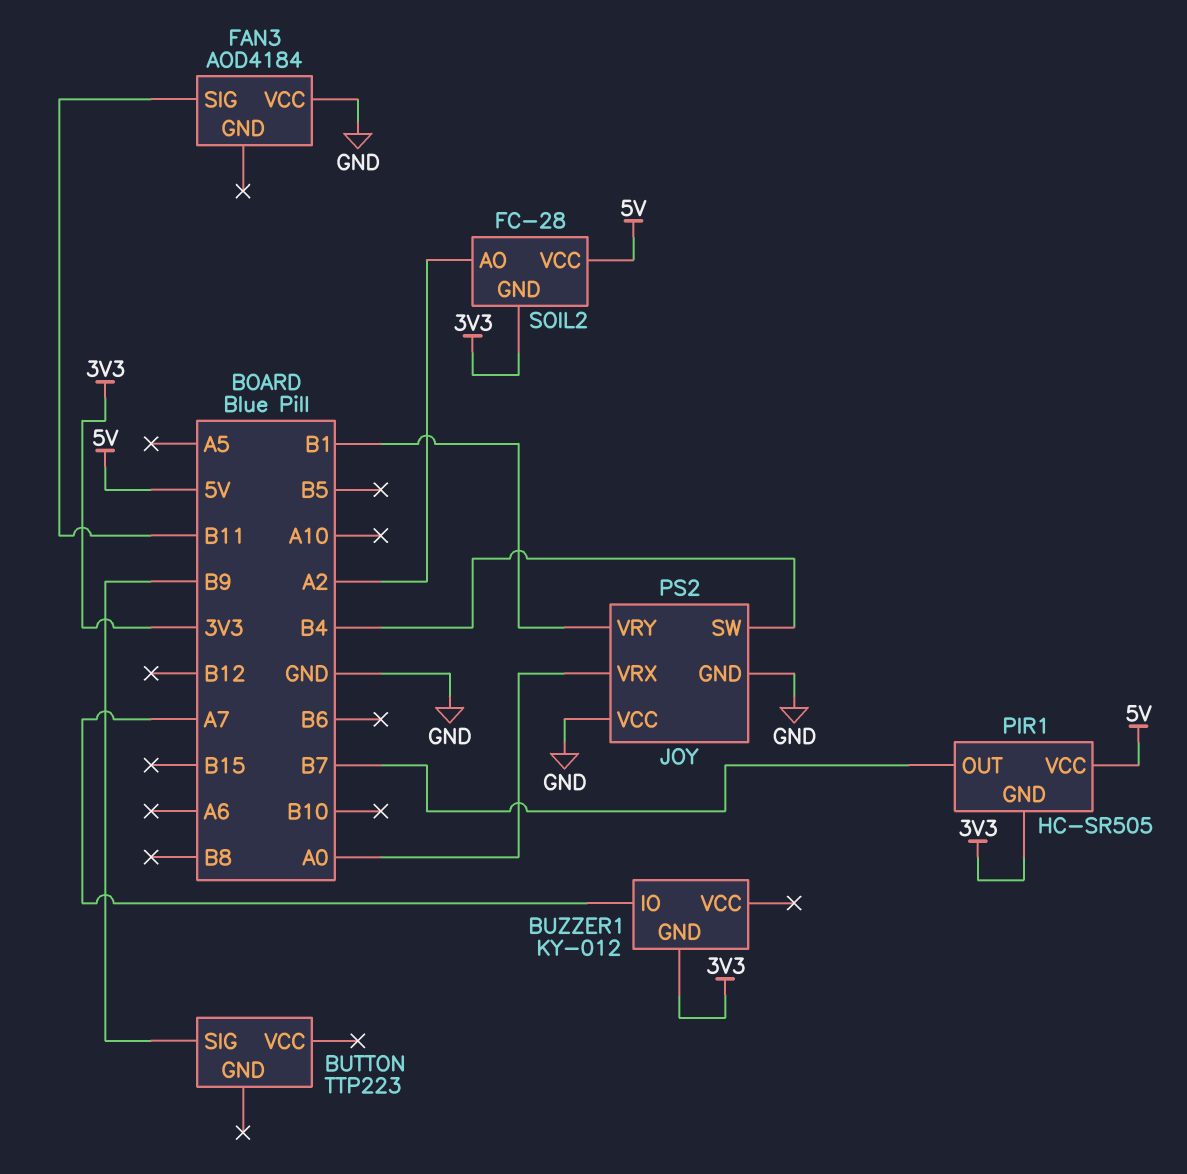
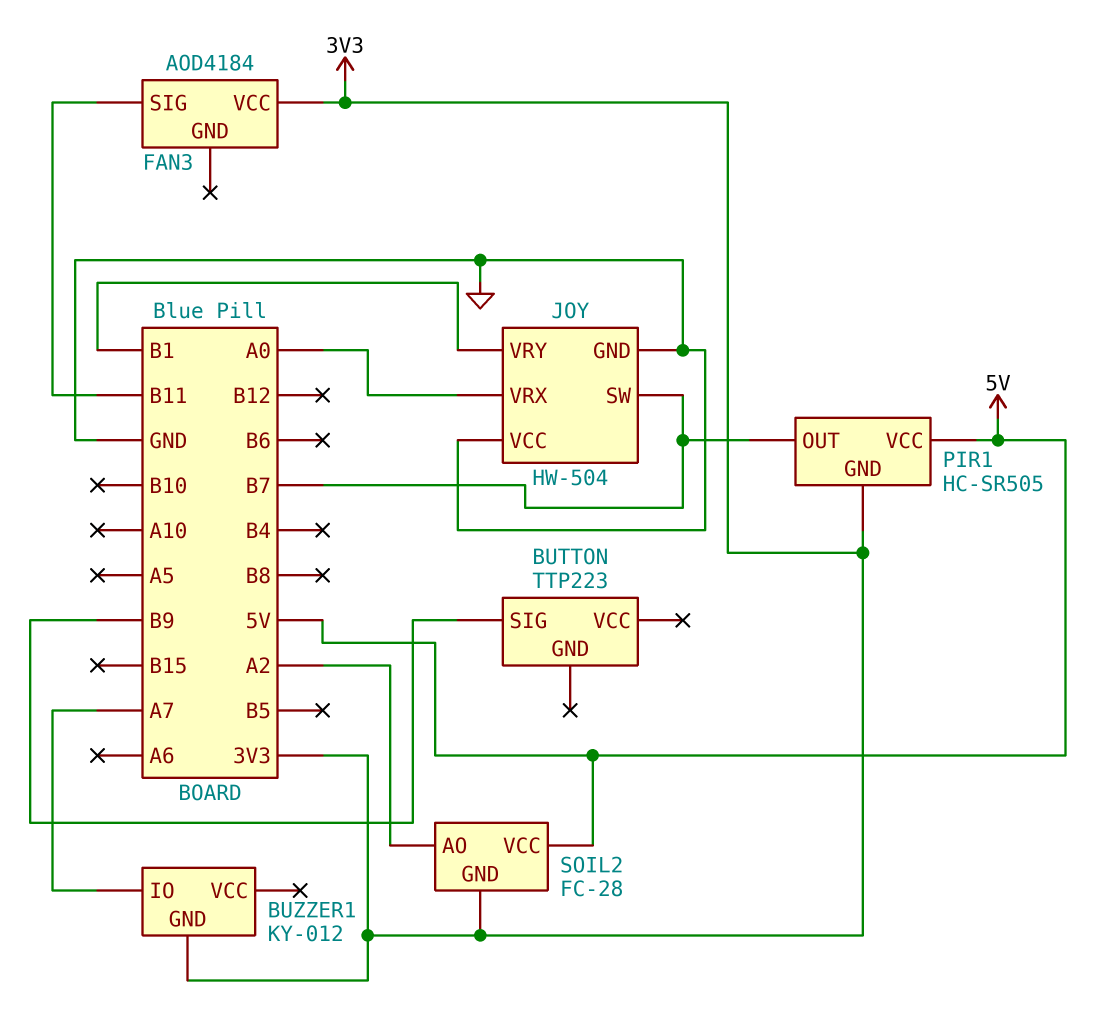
FAN3 pin VCC: GND -> 3V3
JOY: PS2 -> HW-504
JOY pin SW: B4 -> B7

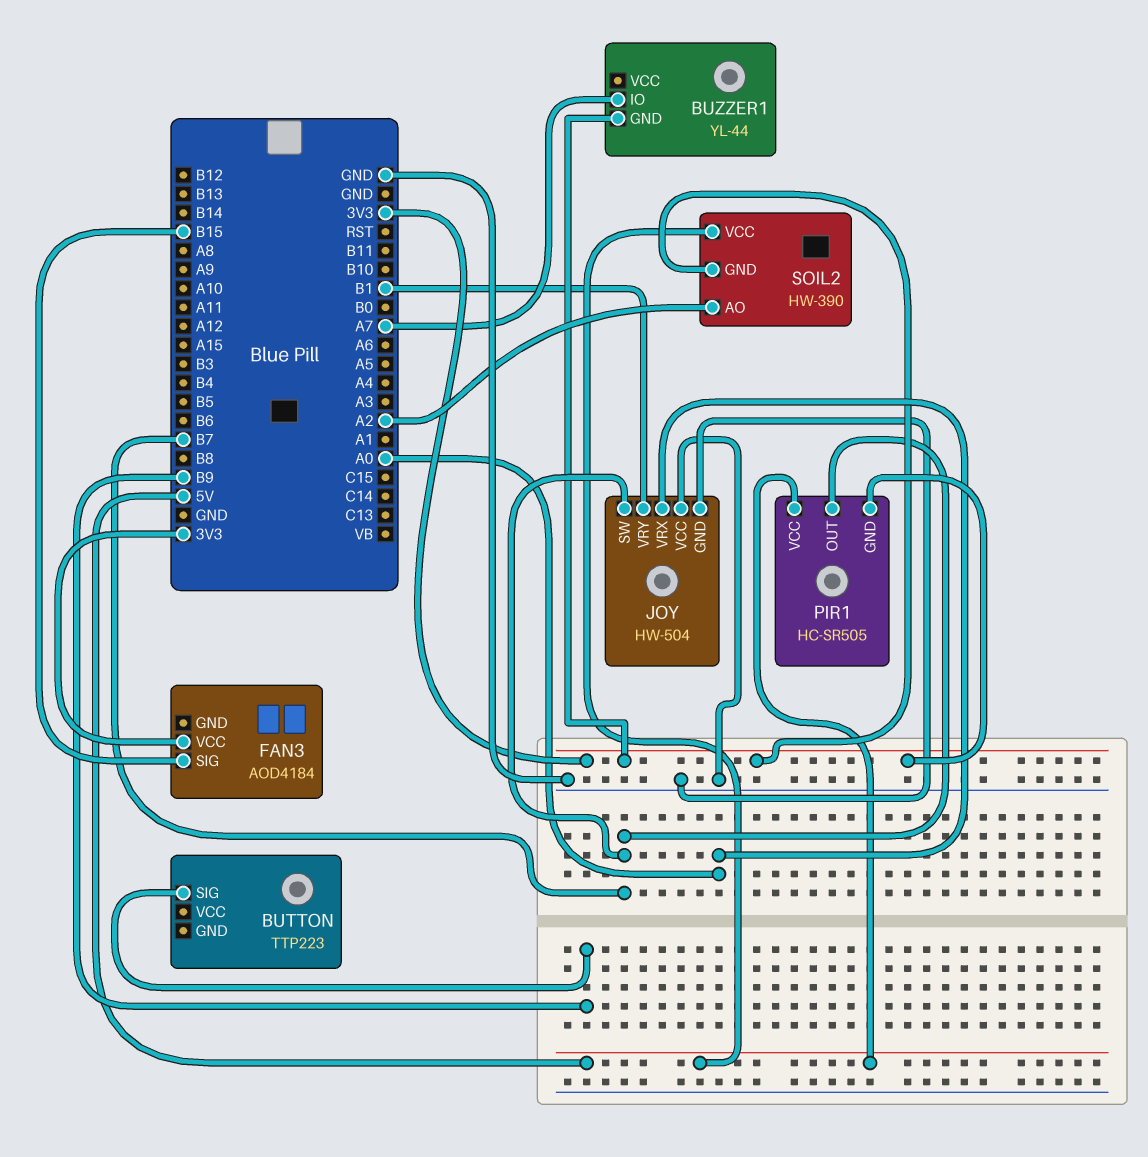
BUZZER1: KY-012 -> YL-44
FAN3 pin SIG: B11 -> B15
SOIL2: FC-28 -> HW-390

